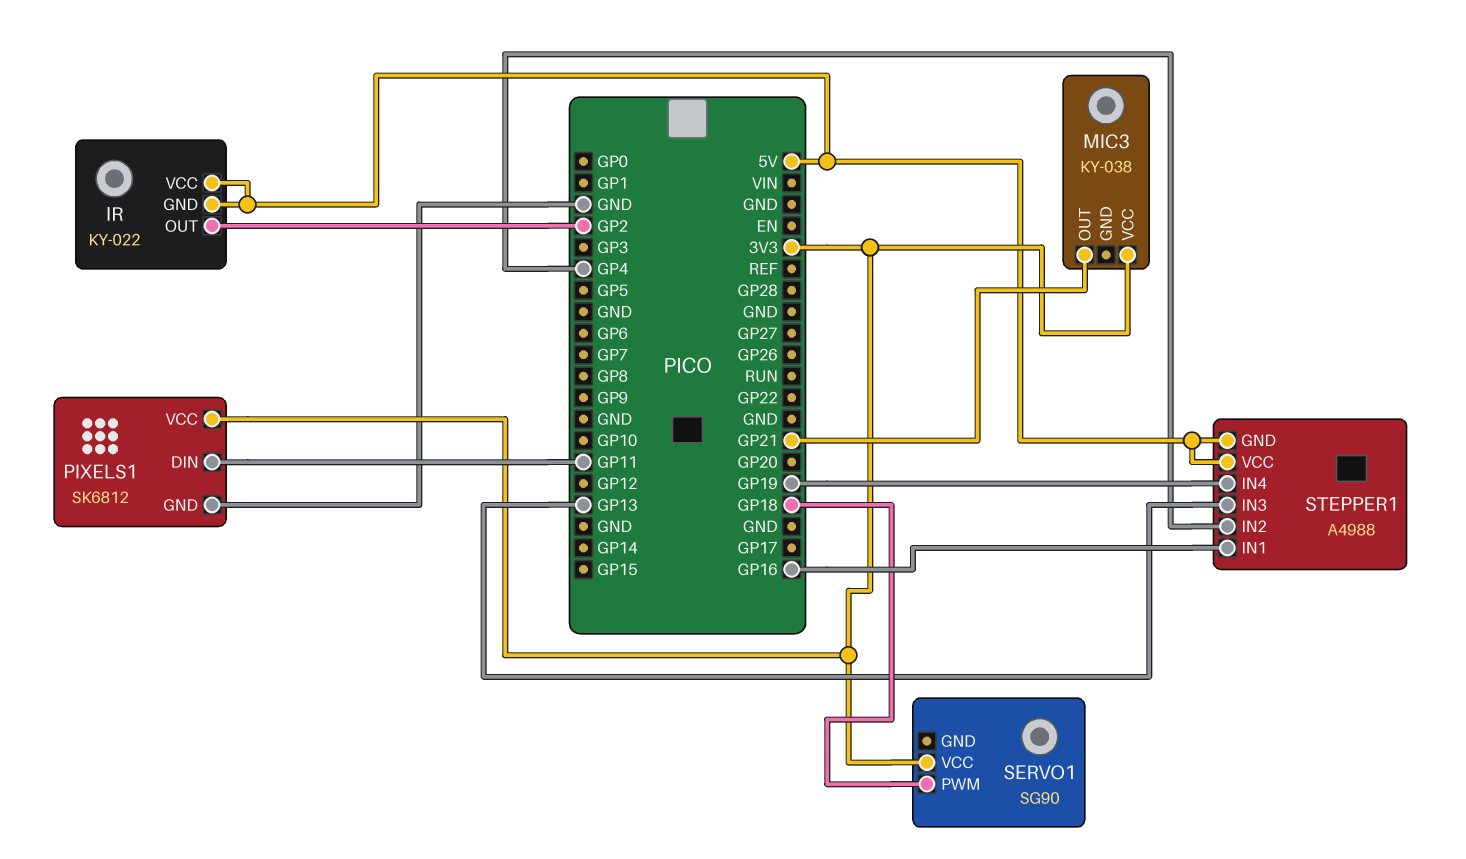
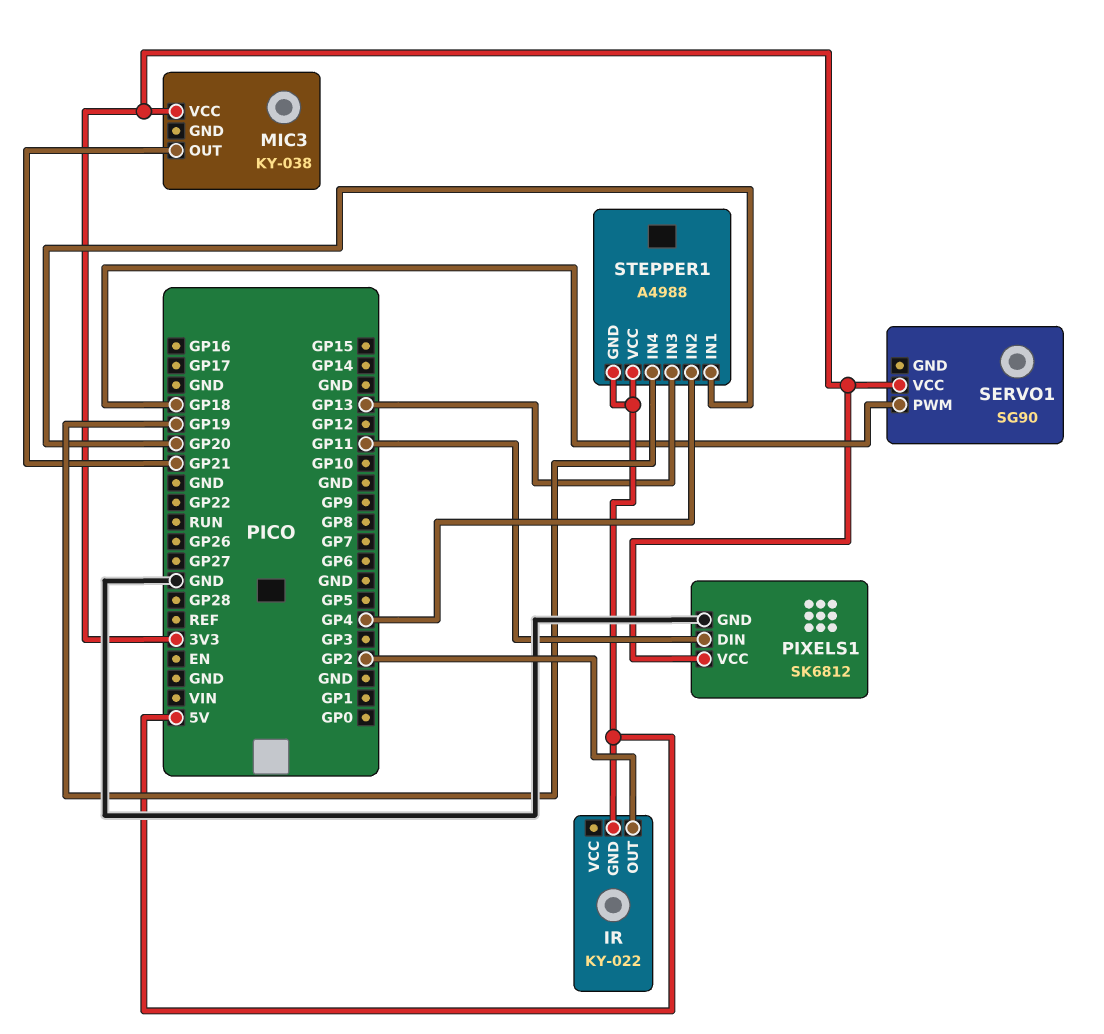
IR pin VCC: 5V -> none
STEPPER1 pin IN1: GP16 -> GP20

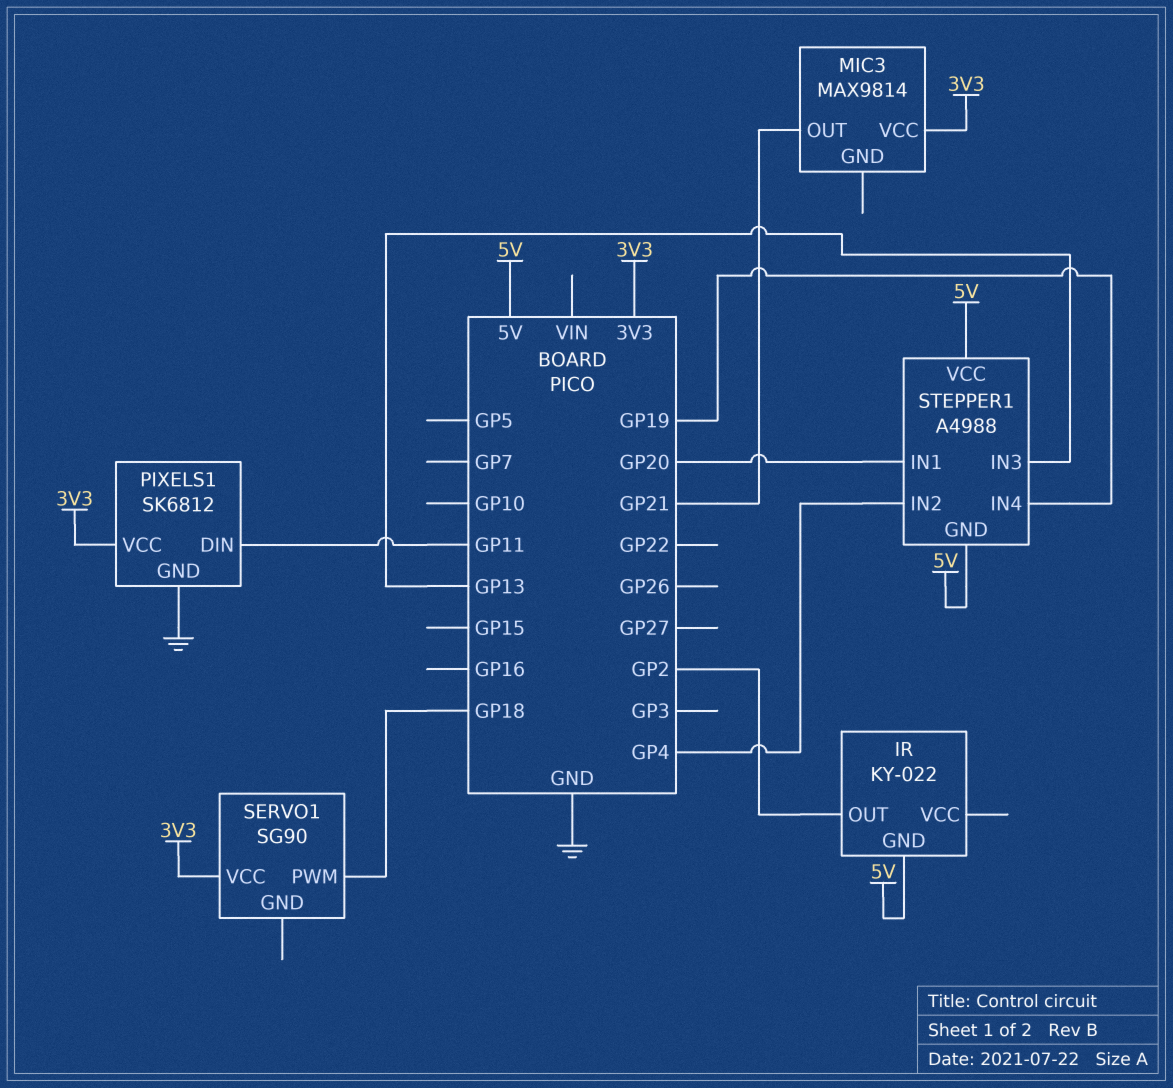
MIC3: KY-038 -> MAX9814

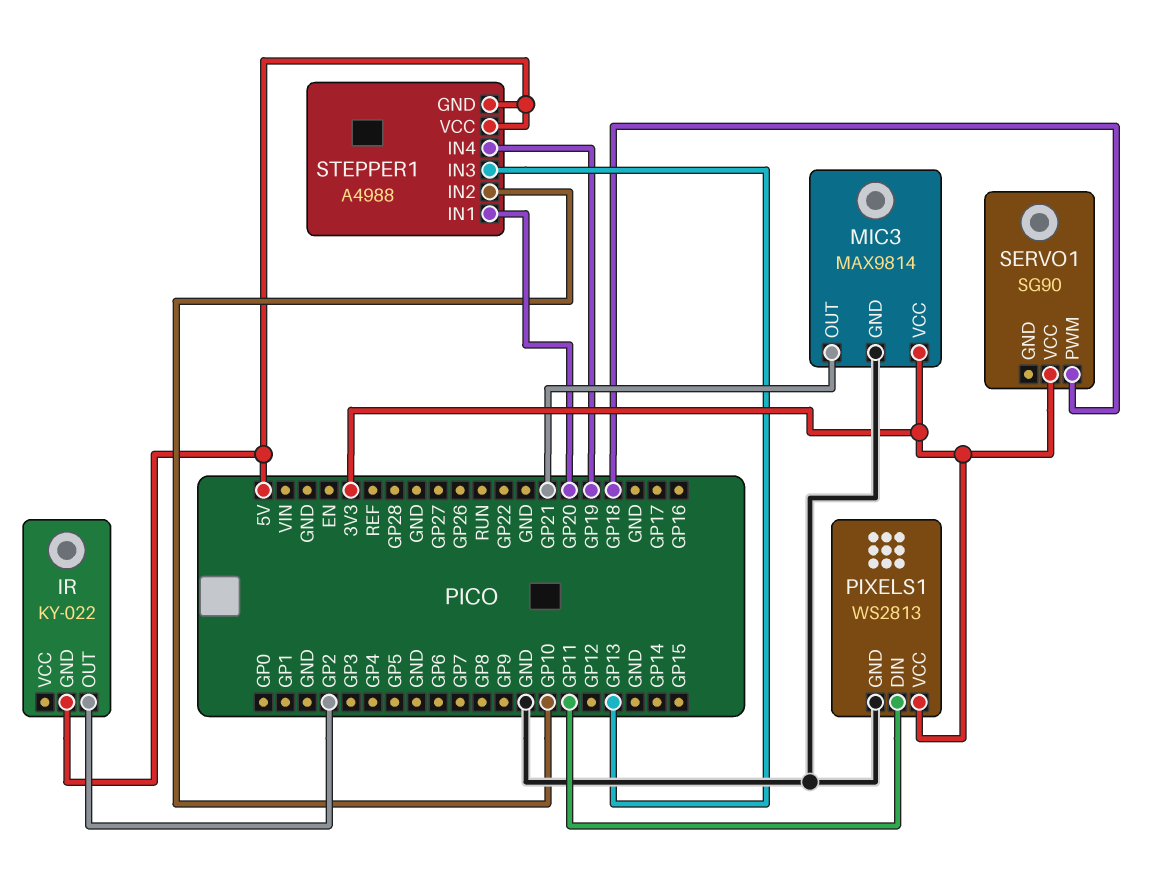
MIC3 pin GND: none -> GND
PIXELS1: SK6812 -> WS2813
STEPPER1 pin IN2: GP4 -> GP10

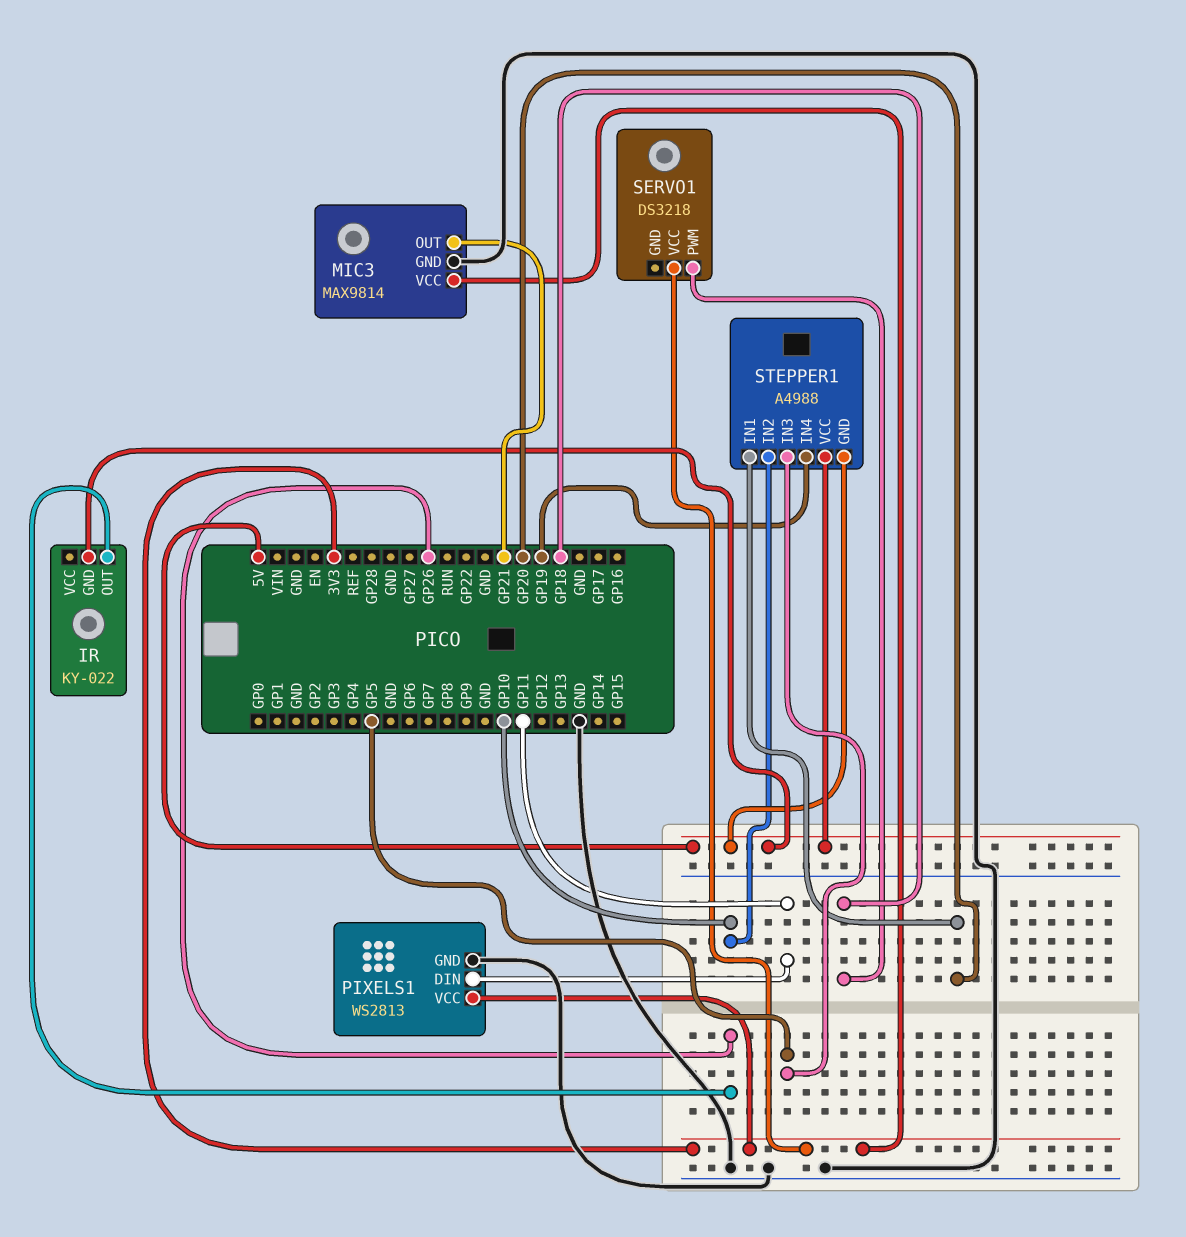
IR pin OUT: GP2 -> GP26
SERVO1: SG90 -> DS3218
STEPPER1 pin IN3: GP13 -> GP5

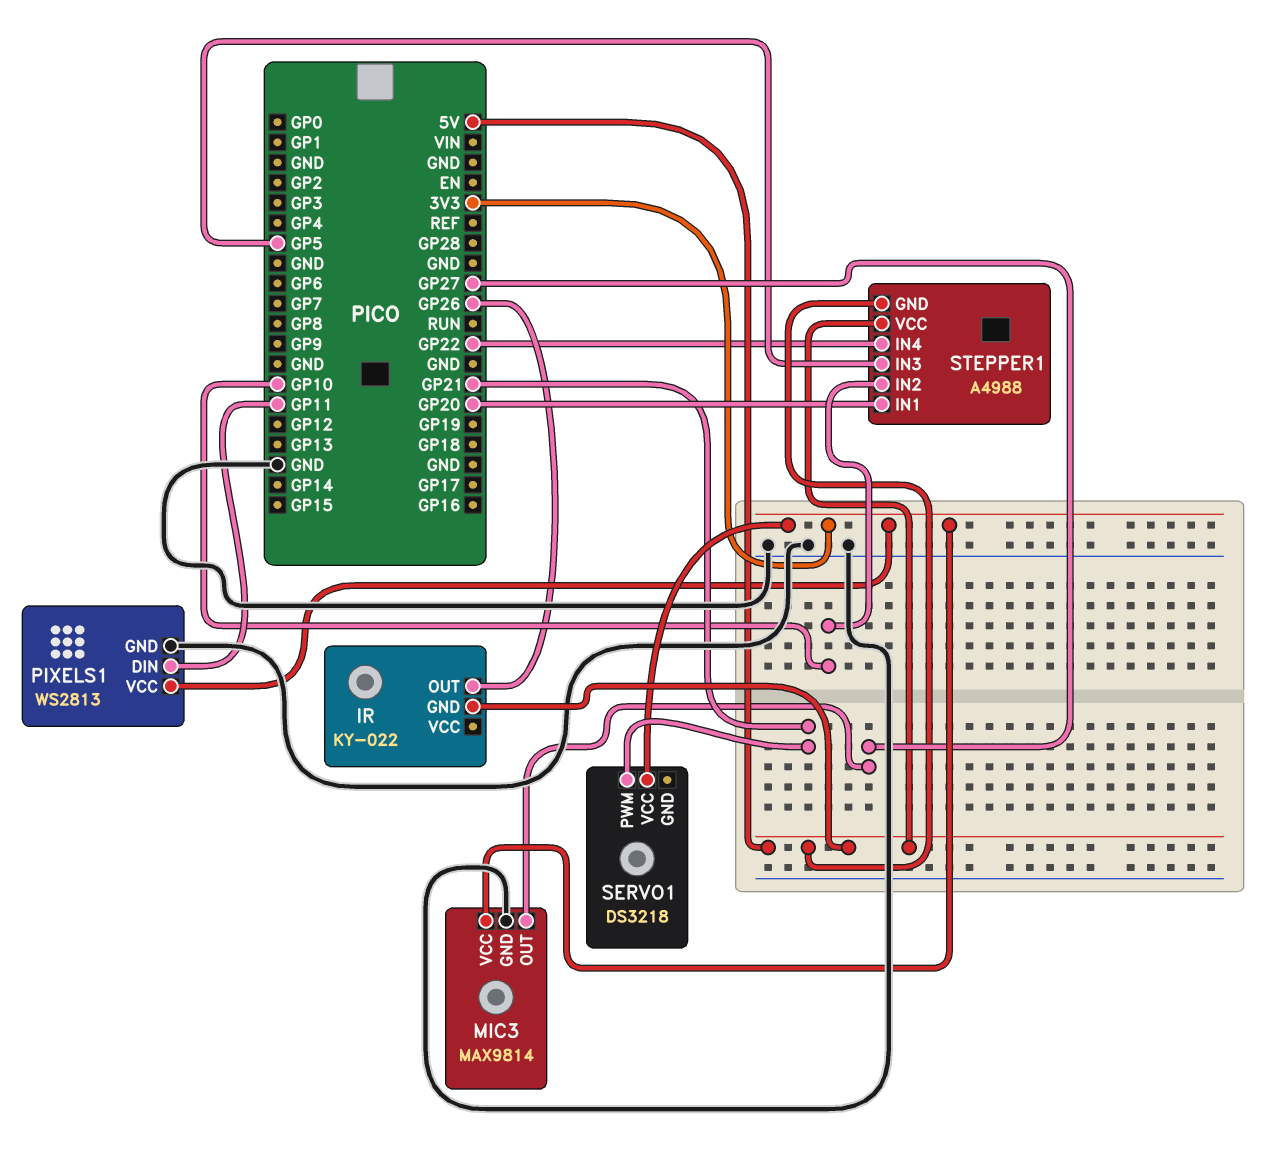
MIC3 pin OUT: GP21 -> GP27
SERVO1 pin PWM: GP18 -> GP21
STEPPER1 pin IN4: GP19 -> GP22

